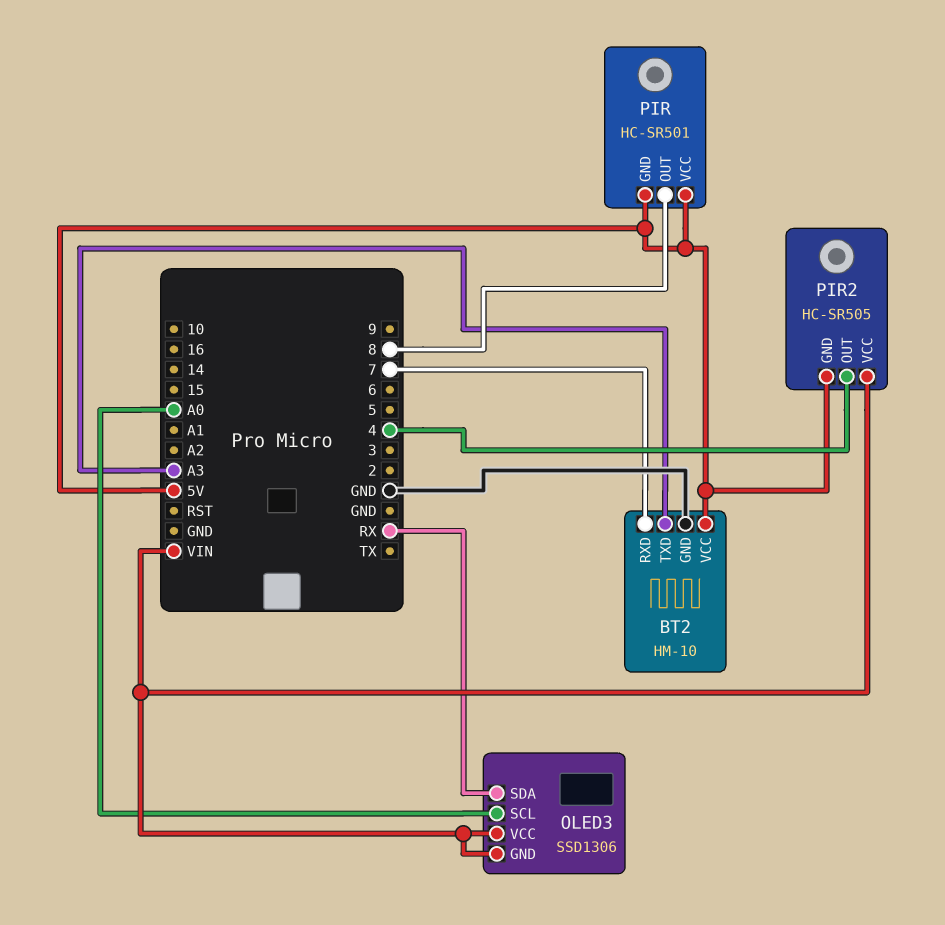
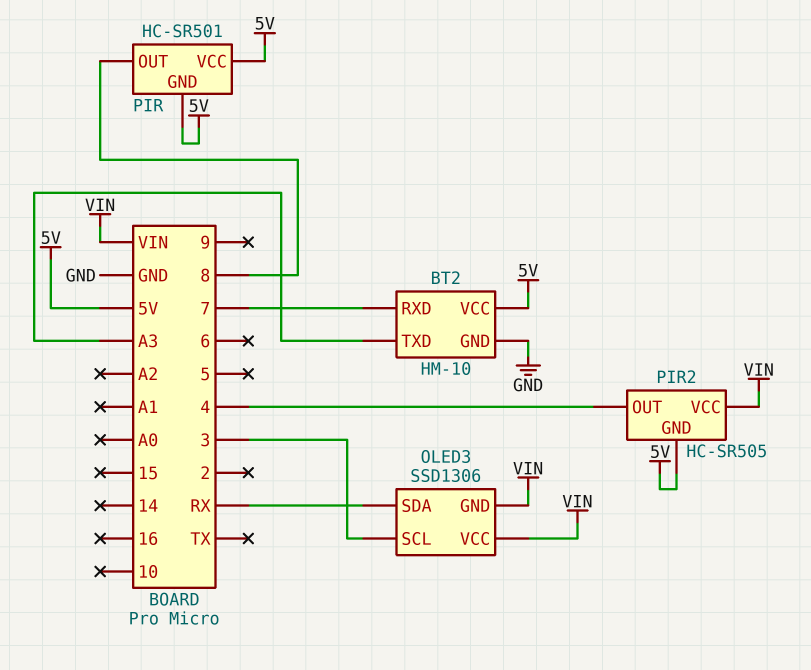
OLED3 pin SCL: A0 -> 3

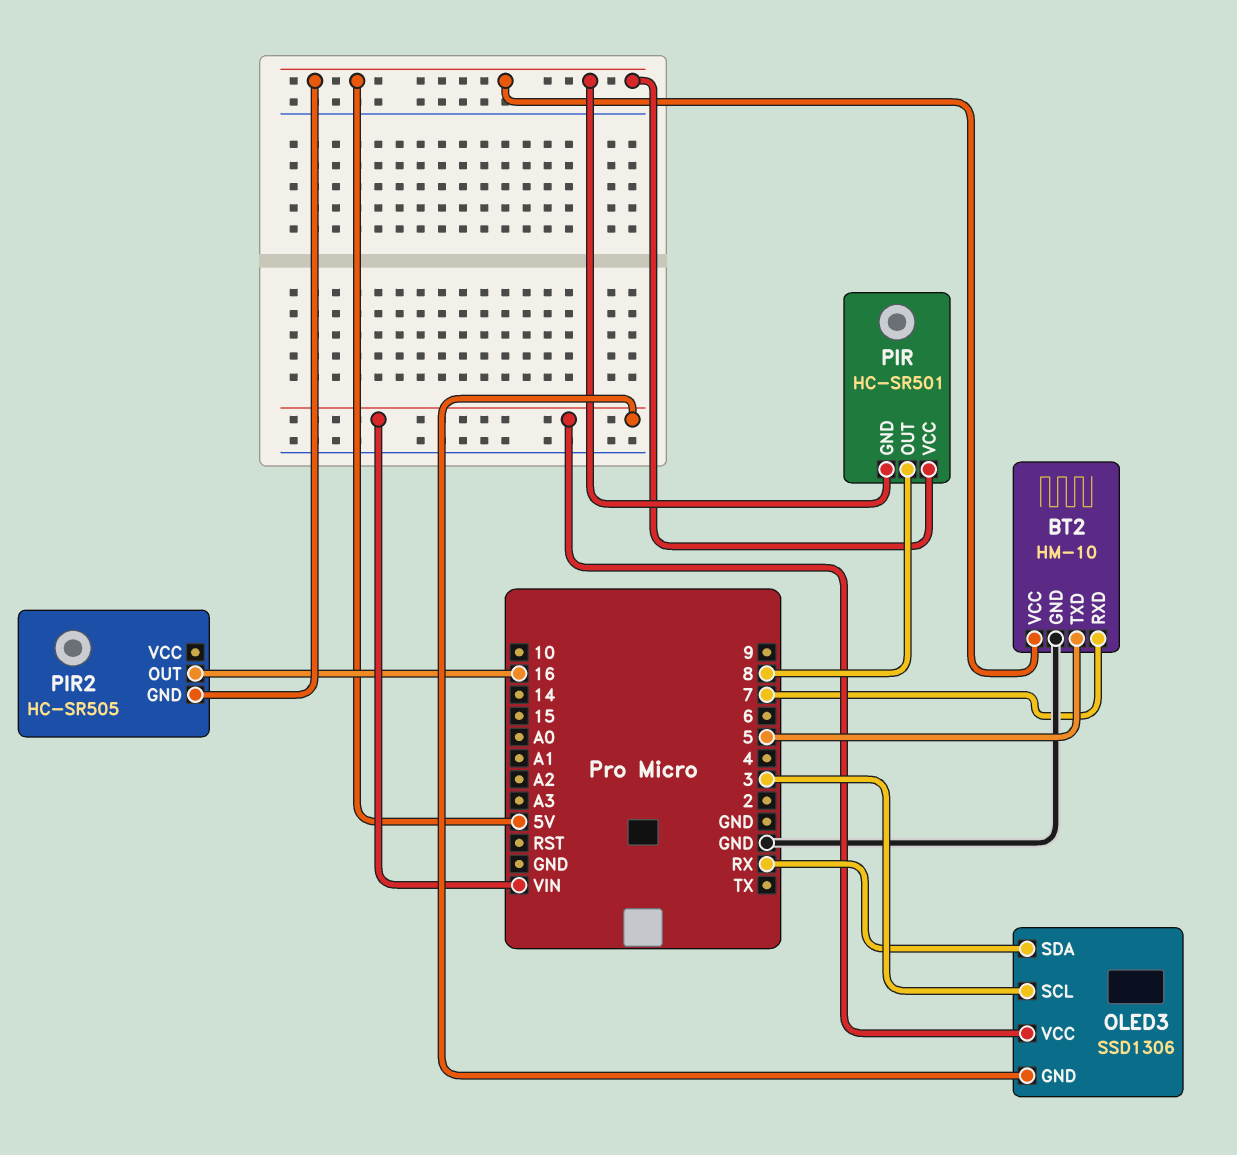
BT2 pin TXD: A3 -> 5
PIR2 pin OUT: 4 -> 16
PIR2 pin VCC: VIN -> none

